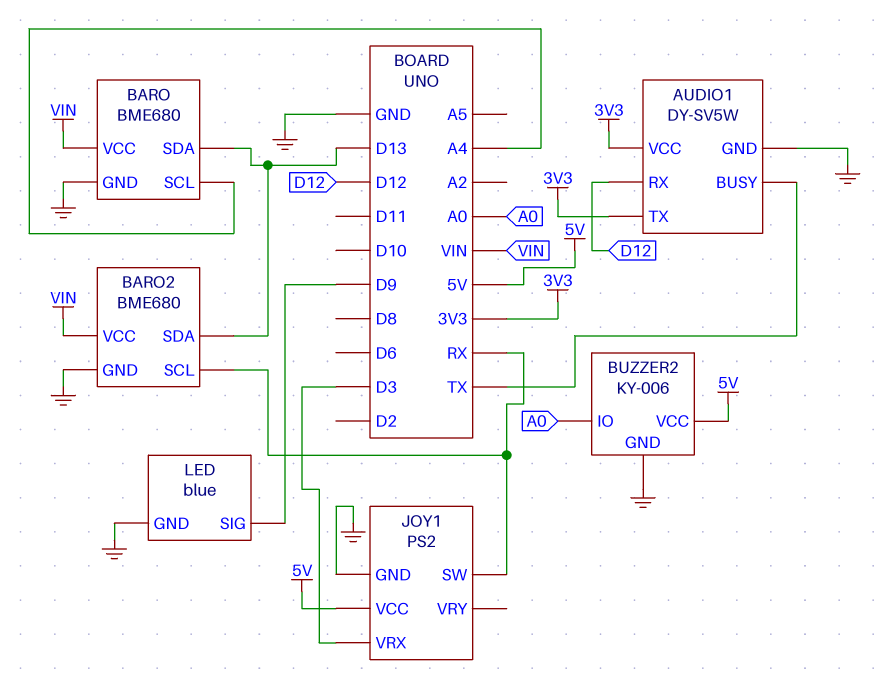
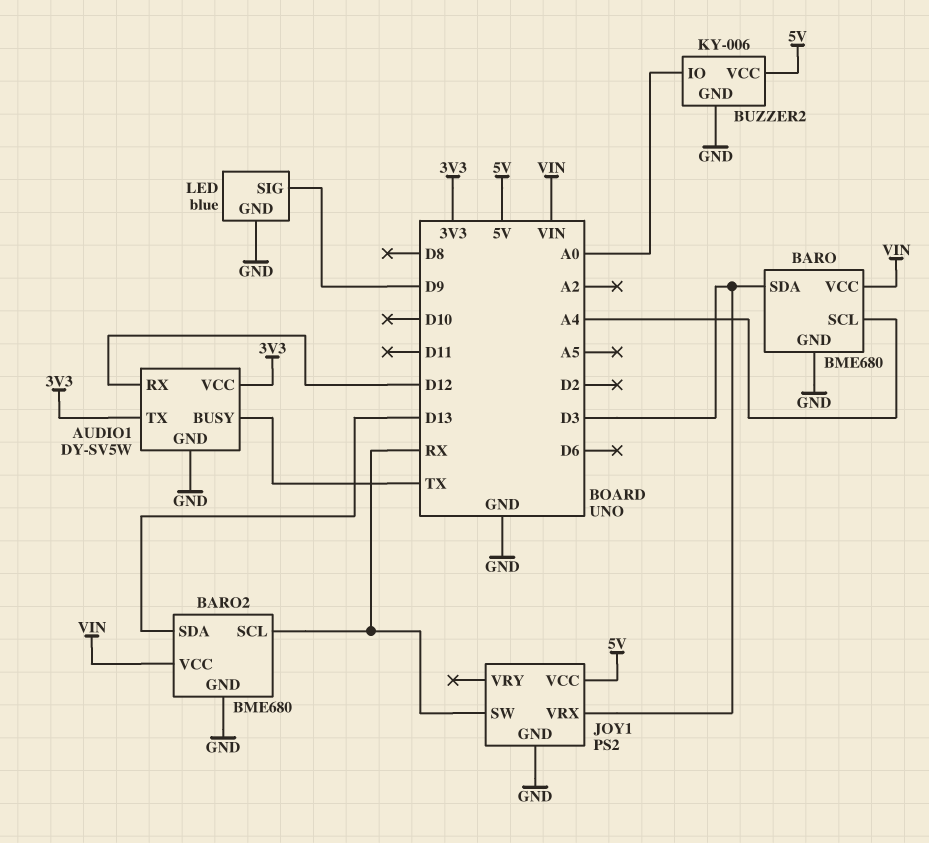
BARO pin SDA: D13 -> D3

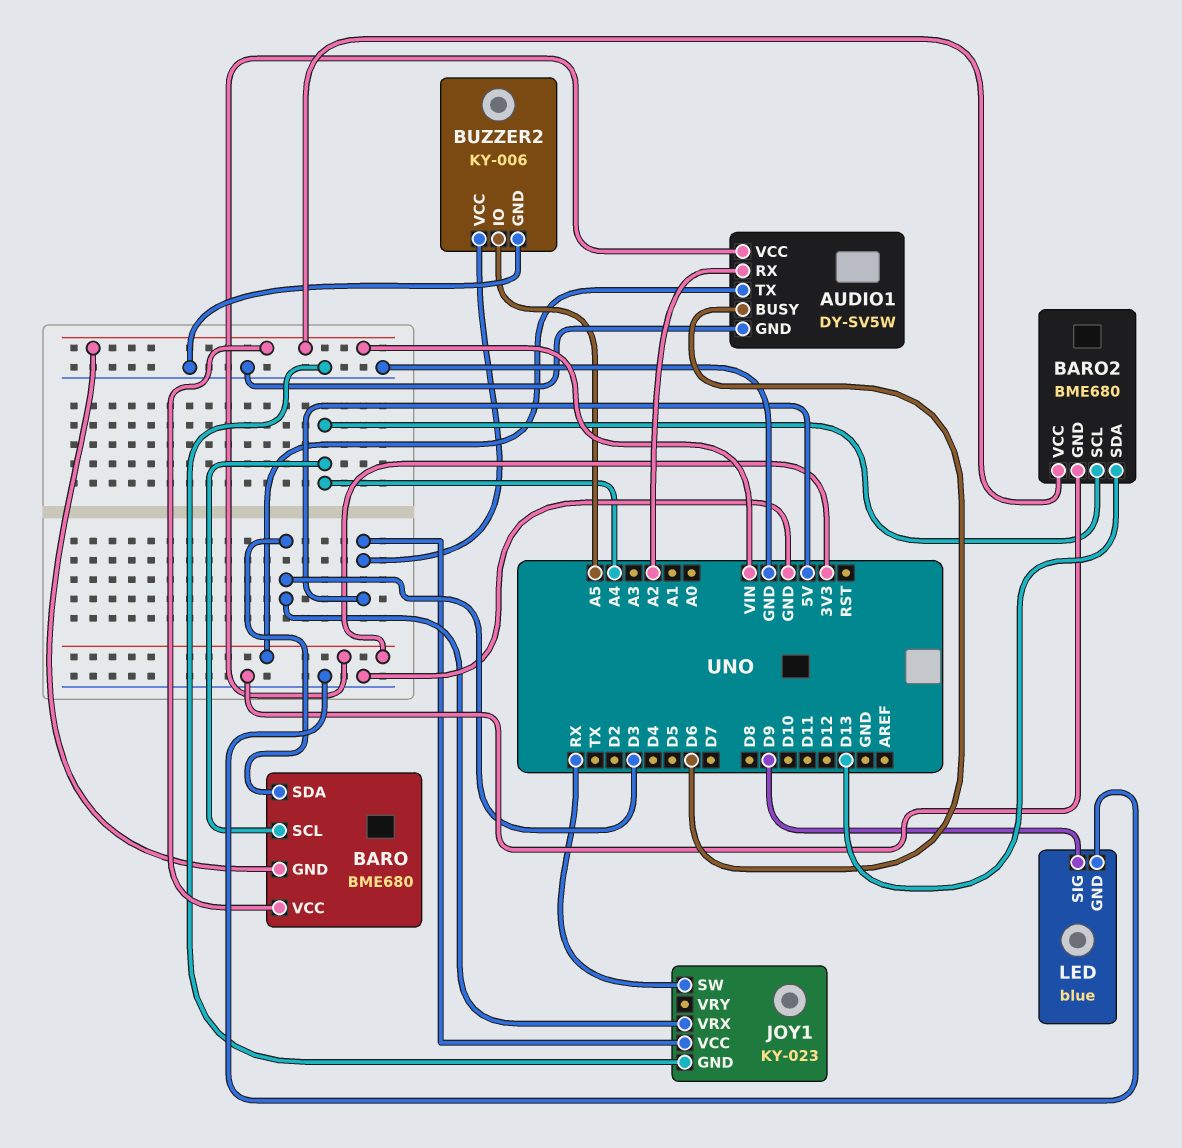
AUDIO1 pin BUSY: TX -> D6
AUDIO1 pin RX: D12 -> A2
BARO pin GND: GND -> VIN
BARO2 pin SCL: RX -> A4
BUZZER2 pin IO: A0 -> A5
JOY1: PS2 -> KY-023

